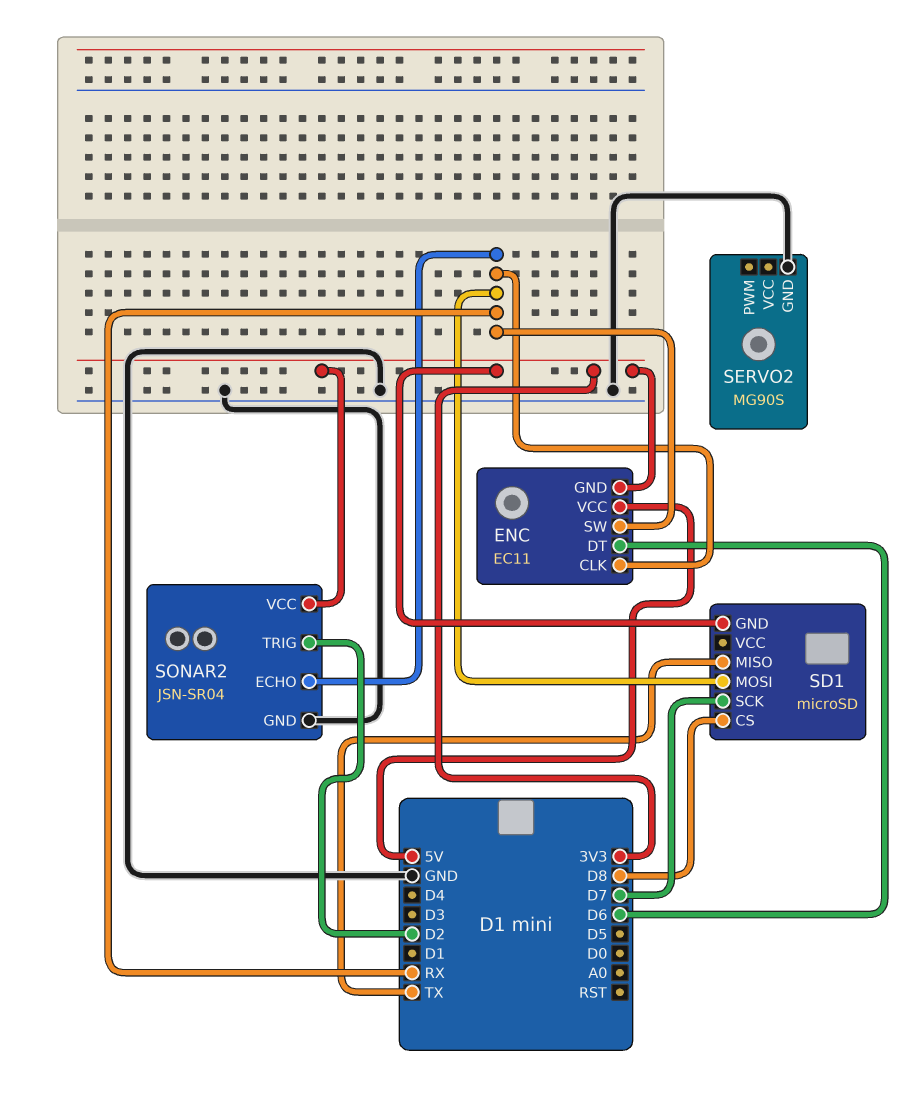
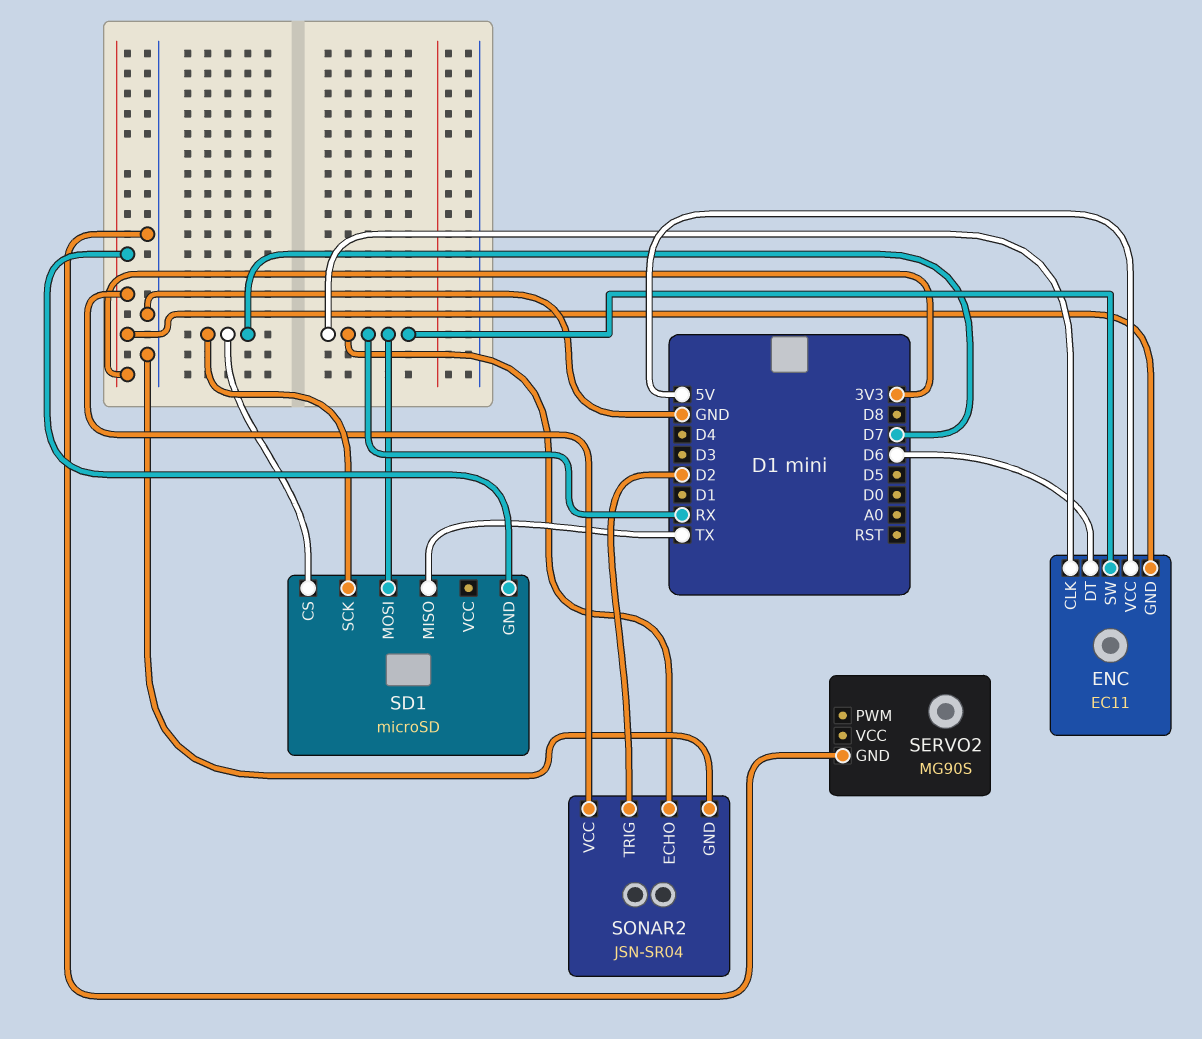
SD1 pin CS: D8 -> D7

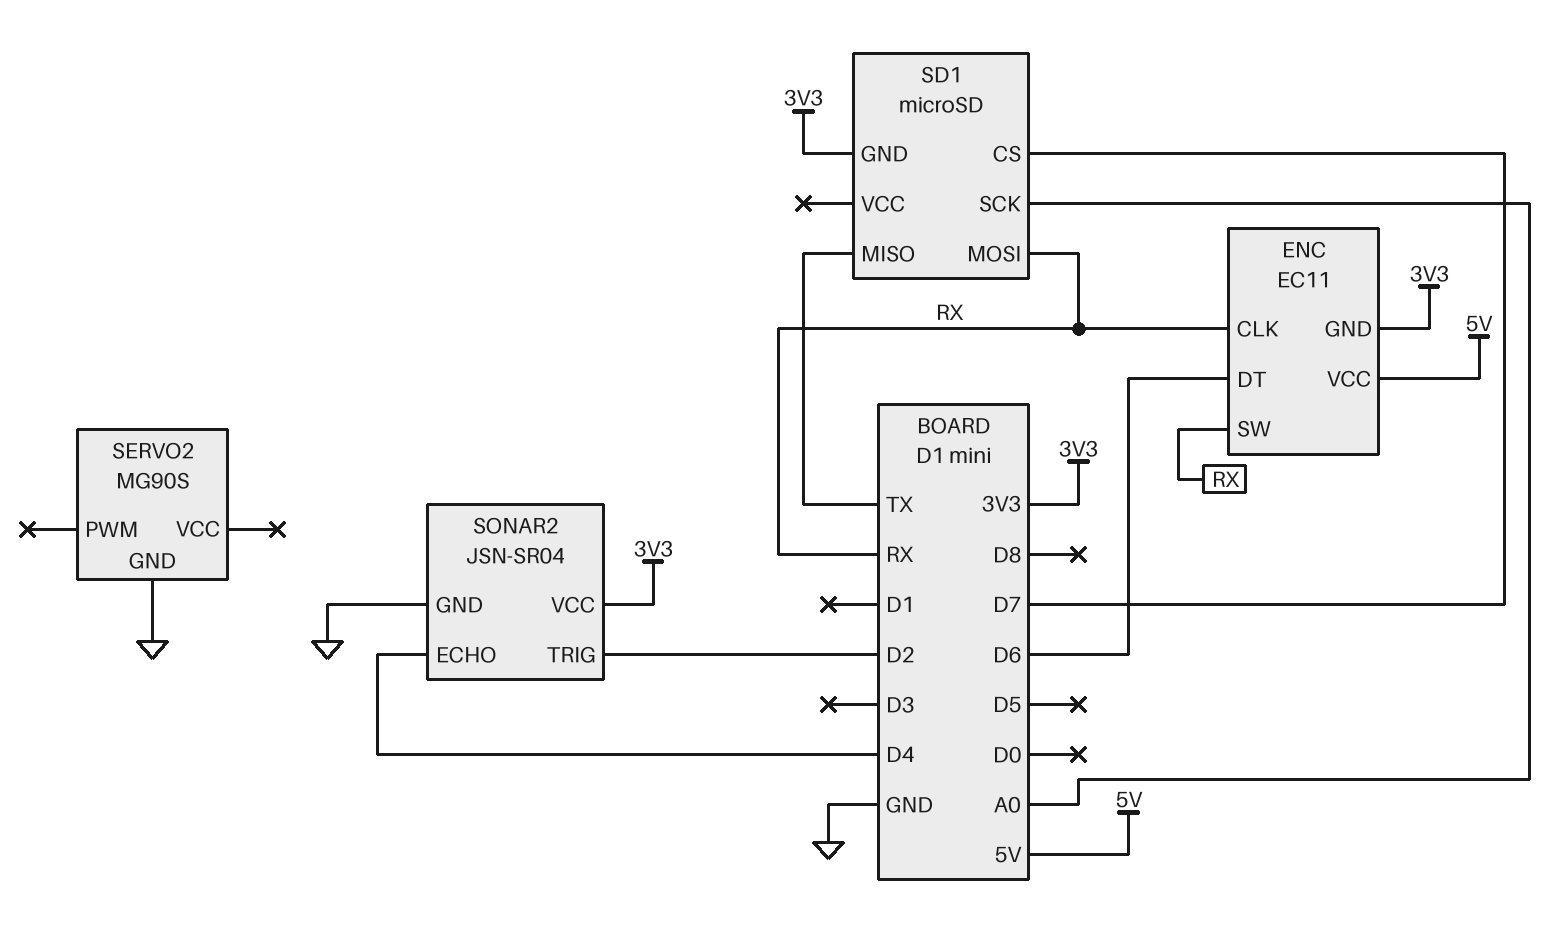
SD1 pin SCK: D7 -> A0
SONAR2 pin ECHO: RX -> D4

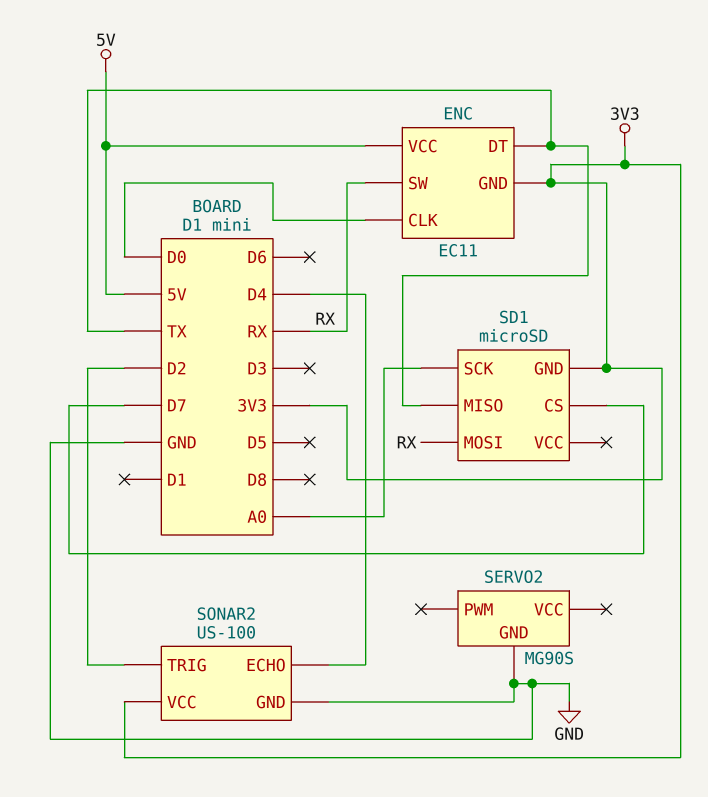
ENC pin CLK: RX -> D0
ENC pin DT: D6 -> TX
SONAR2: JSN-SR04 -> US-100

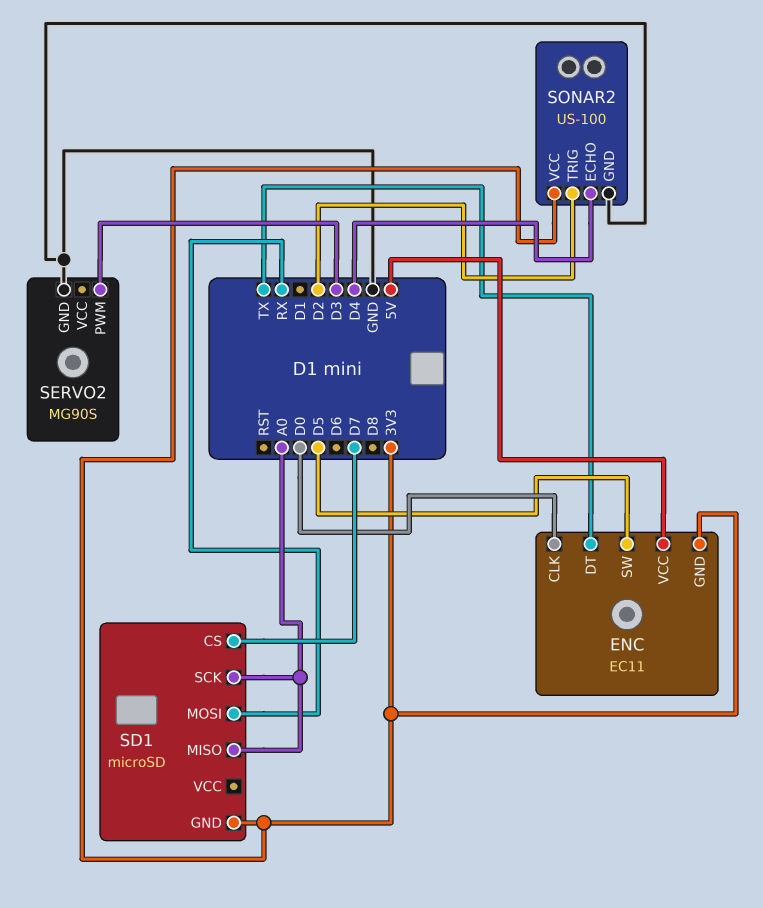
ENC pin SW: RX -> D5
SD1 pin MISO: TX -> A0
SERVO2 pin PWM: none -> D3

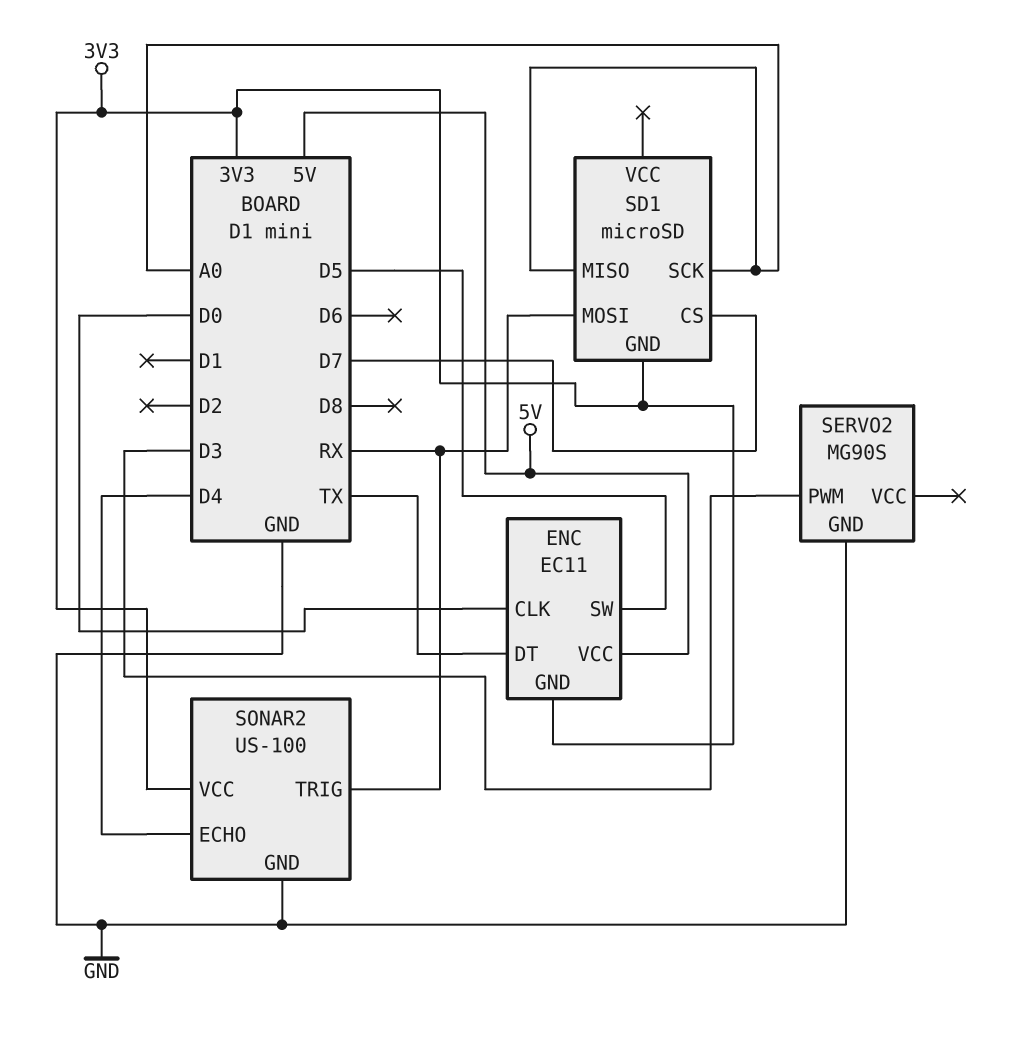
SONAR2 pin TRIG: D2 -> RX

